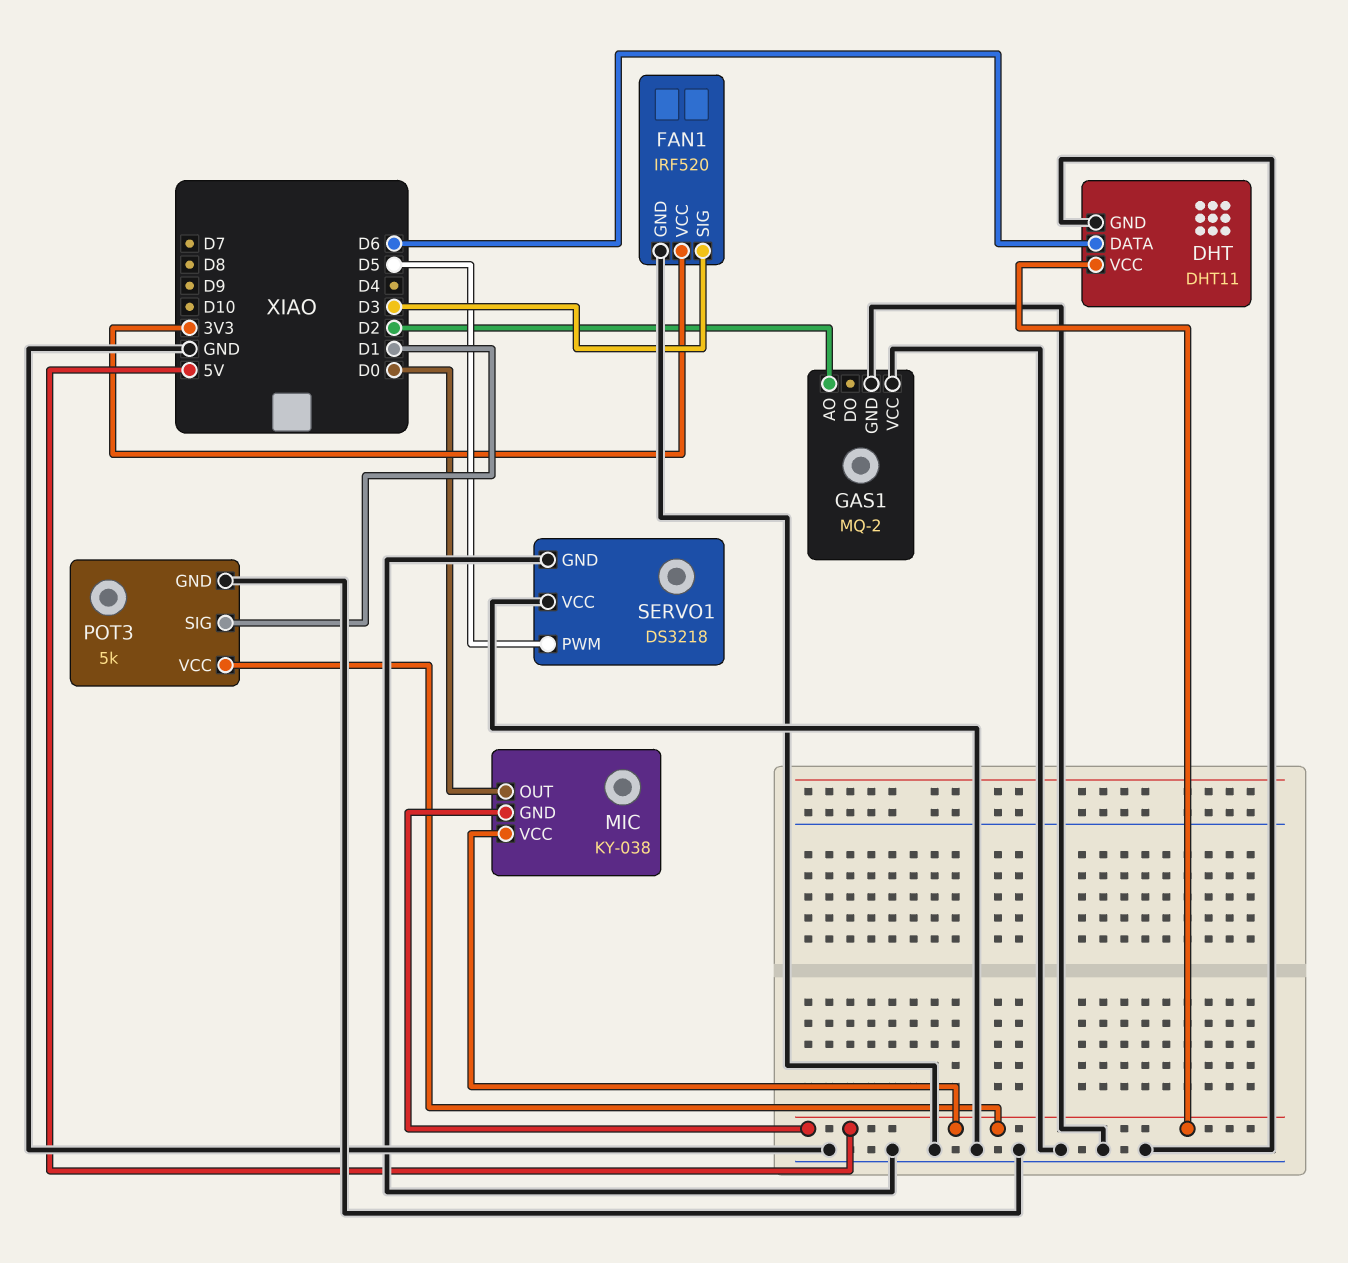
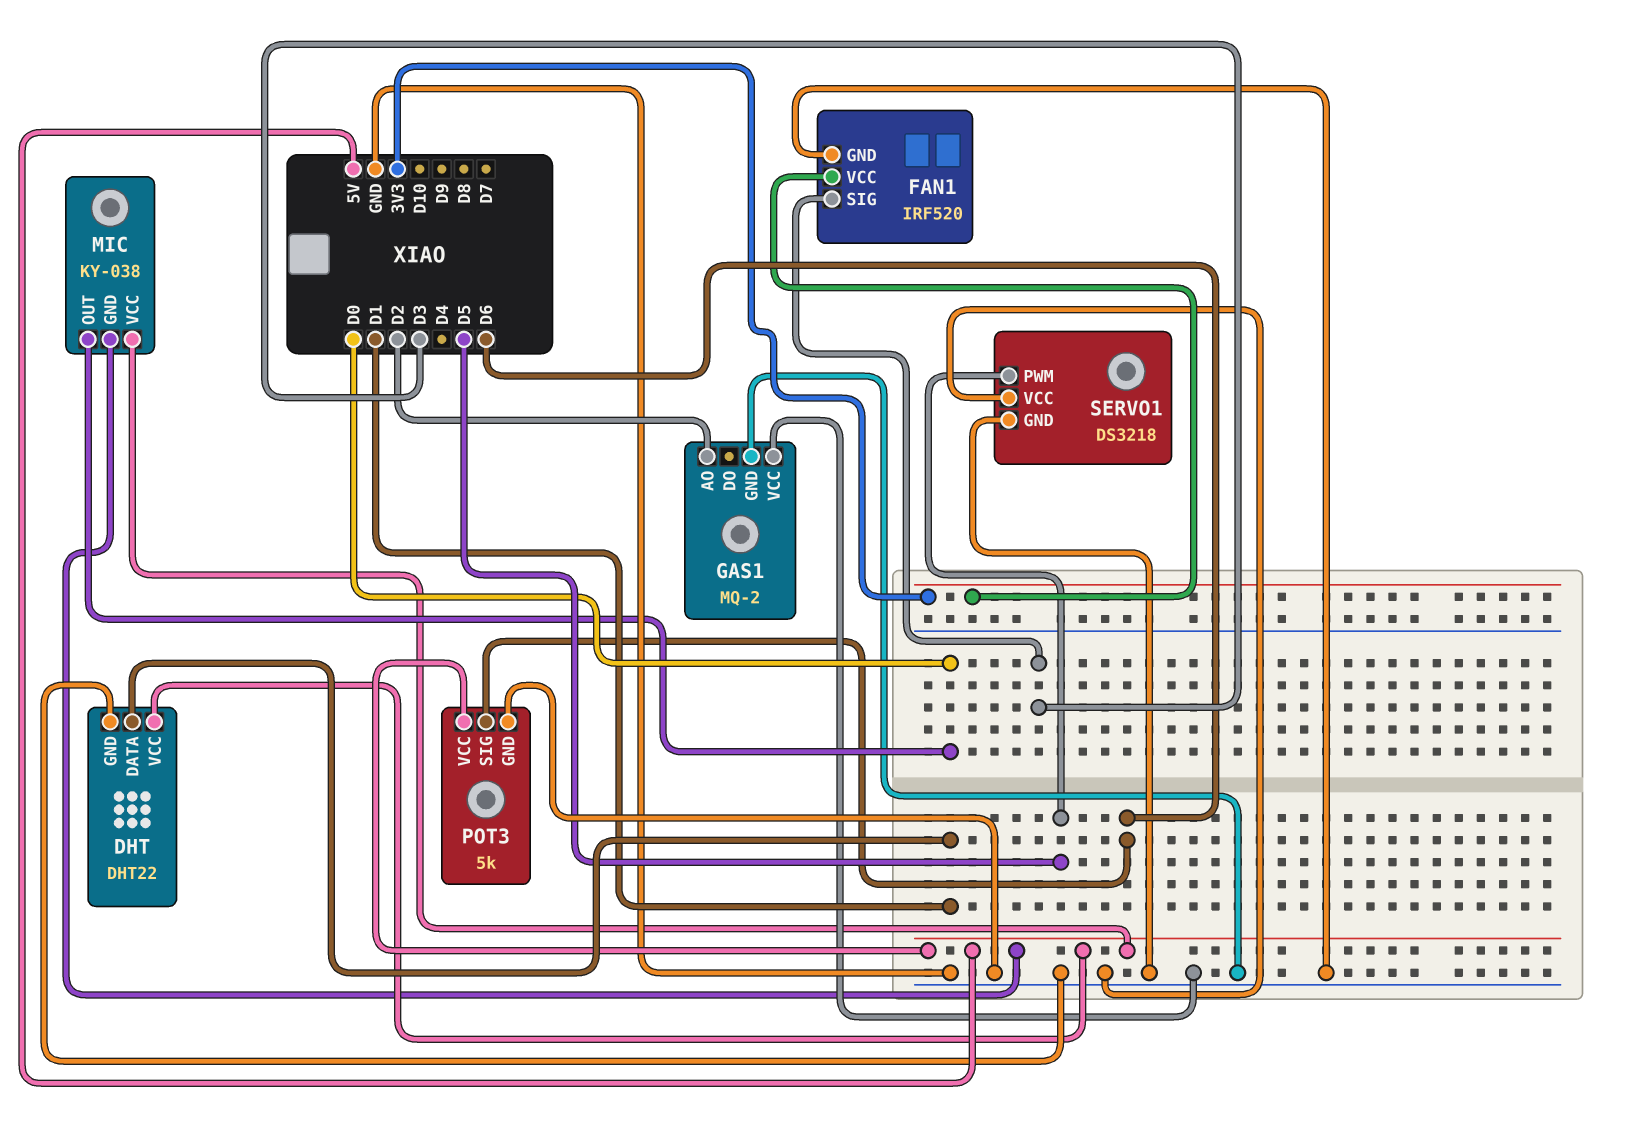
DHT: DHT11 -> DHT22
DHT pin DATA: D6 -> D1
POT3 pin SIG: D1 -> D6

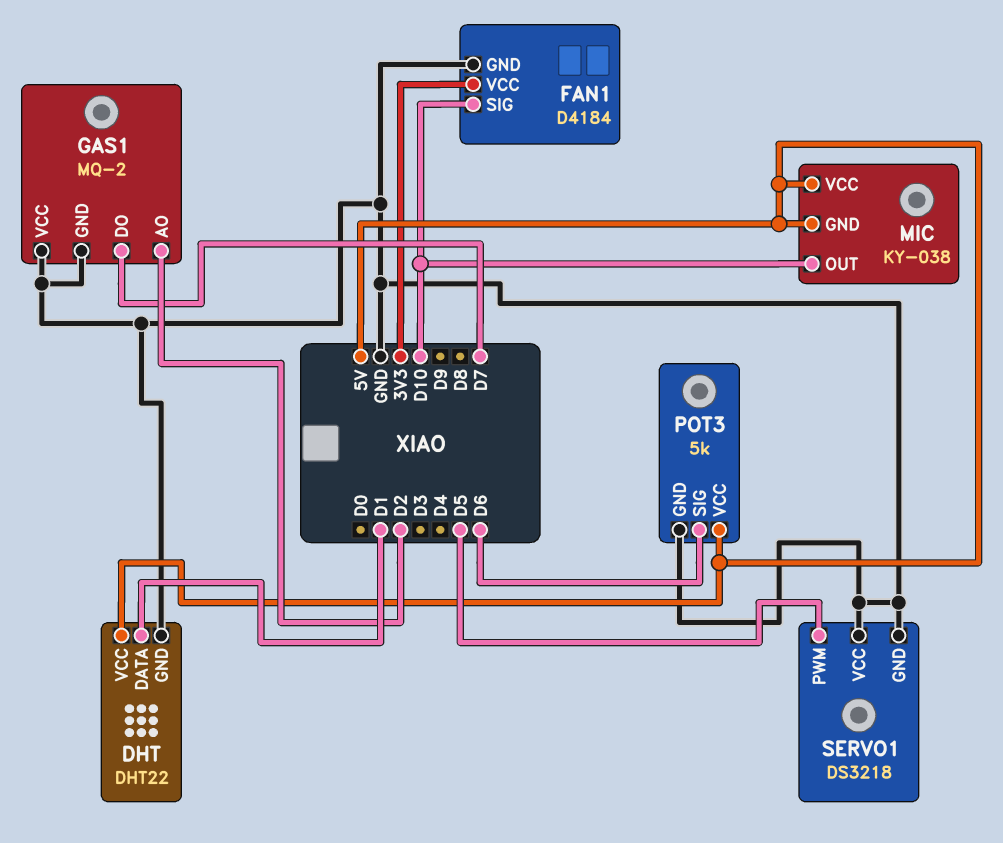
FAN1: IRF520 -> D4184
FAN1 pin SIG: D3 -> D10
GAS1 pin DO: none -> D7
MIC pin OUT: D0 -> D10

